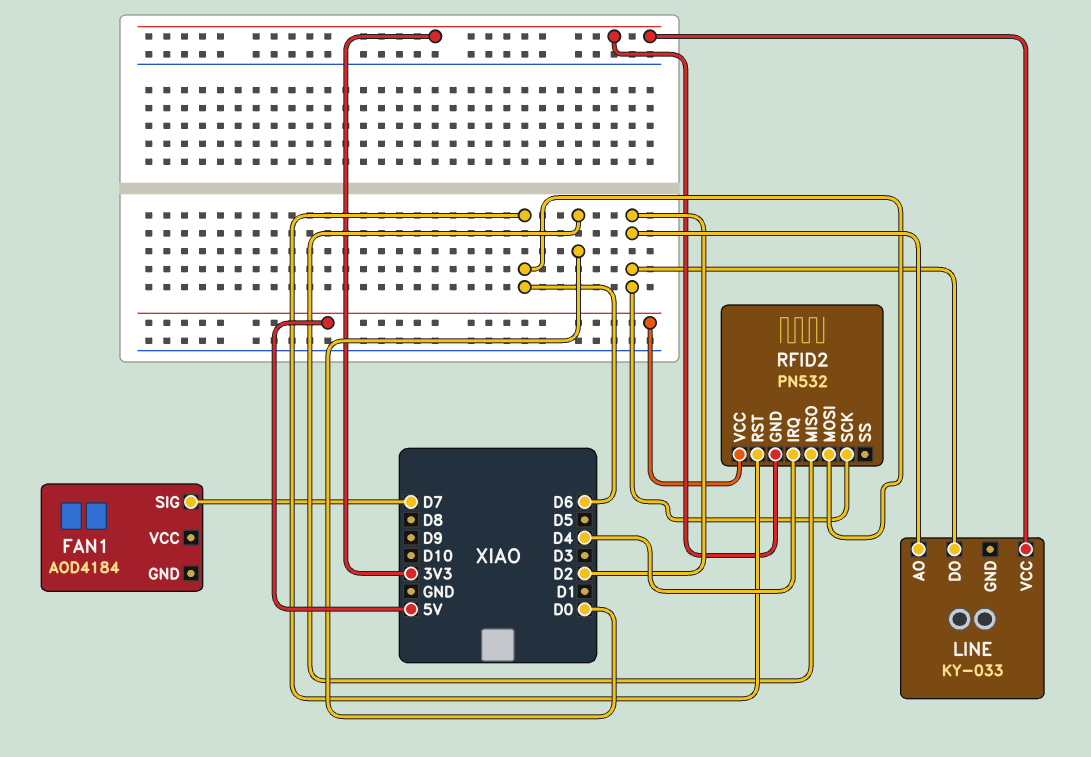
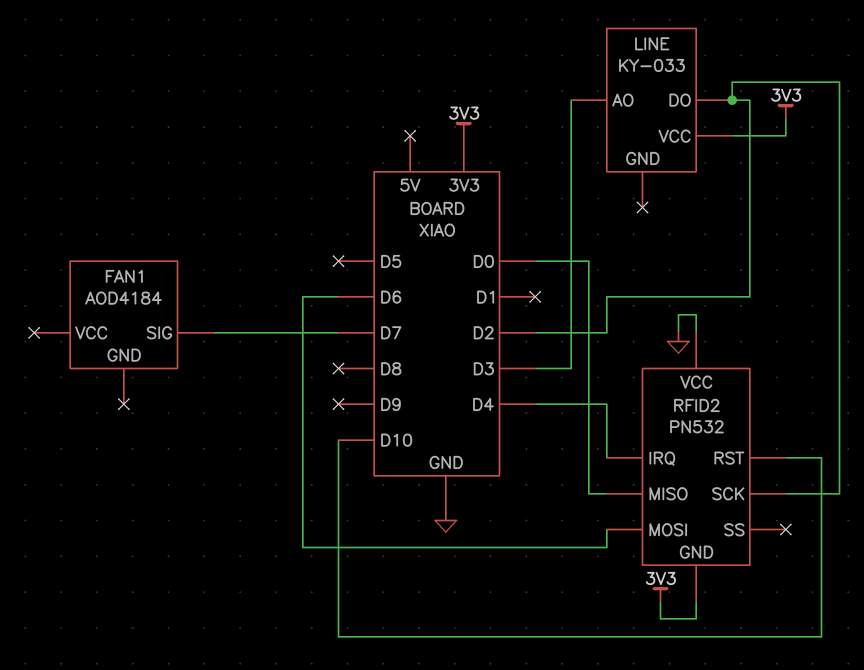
LINE pin AO: D2 -> D3
RFID2 pin RST: D6 -> D10
RFID2 pin VCC: 5V -> GND

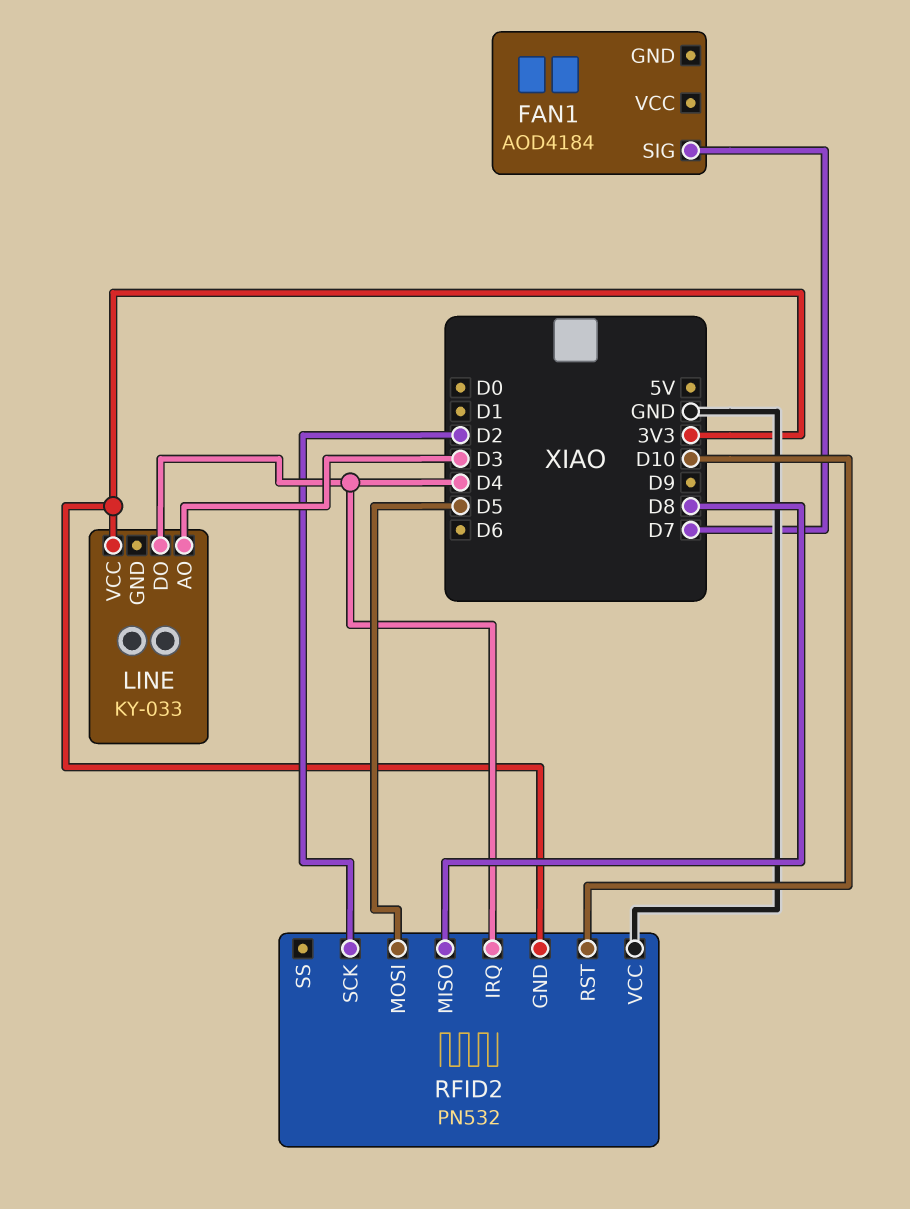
LINE pin DO: D2 -> D4
RFID2 pin MISO: D0 -> D8
RFID2 pin MOSI: D6 -> D5

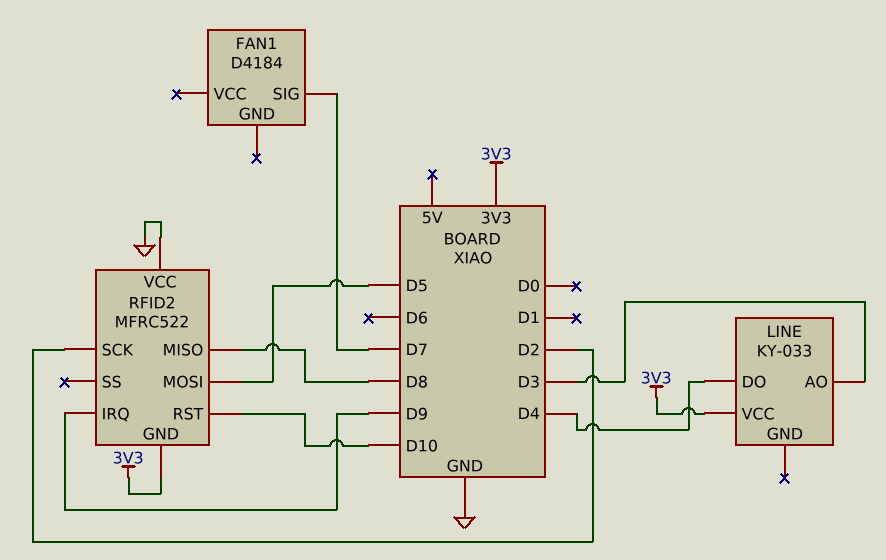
FAN1: AOD4184 -> D4184
RFID2: PN532 -> MFRC522
RFID2 pin IRQ: D4 -> D9

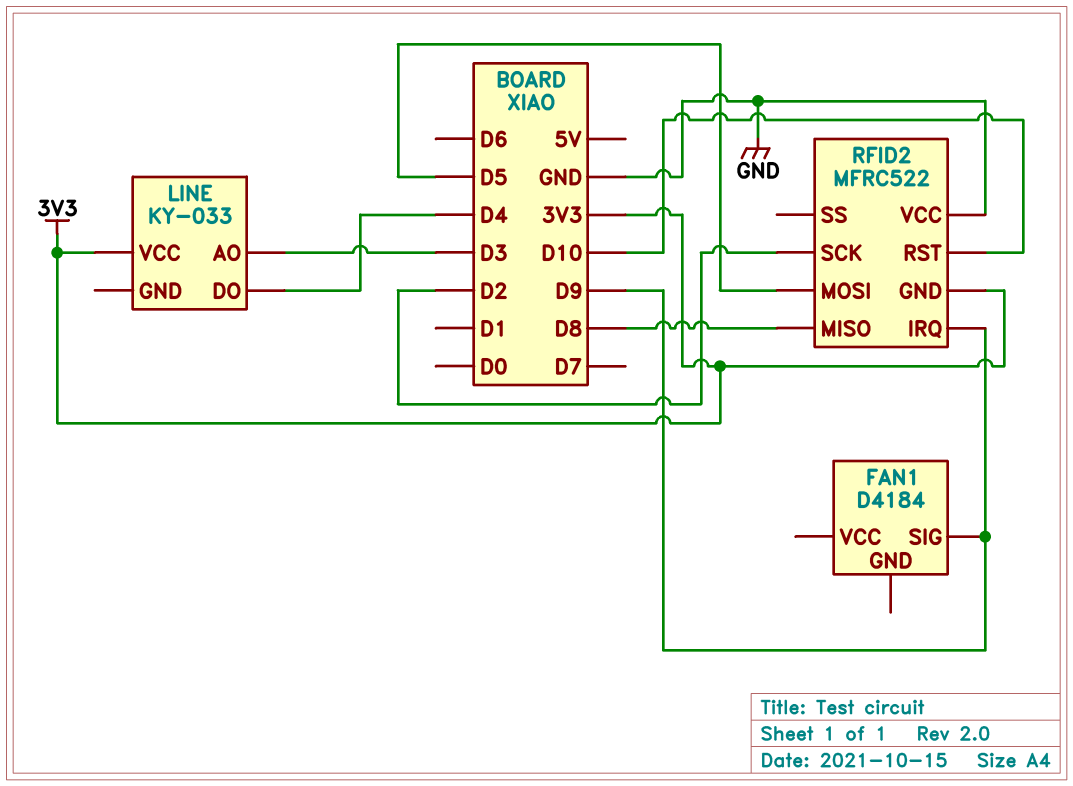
FAN1 pin SIG: D7 -> D9

